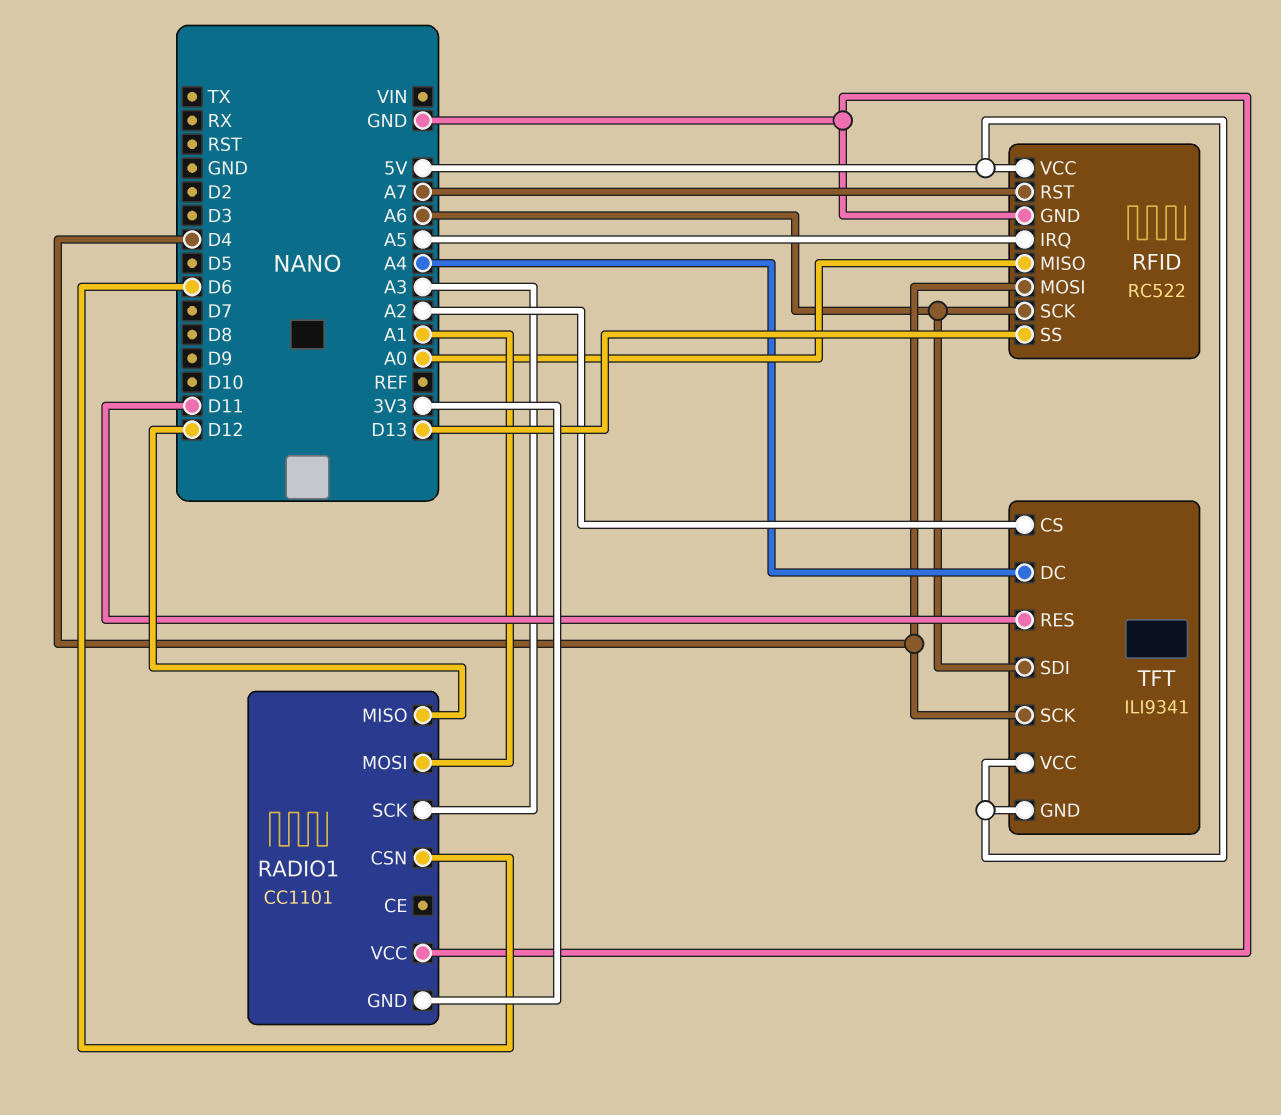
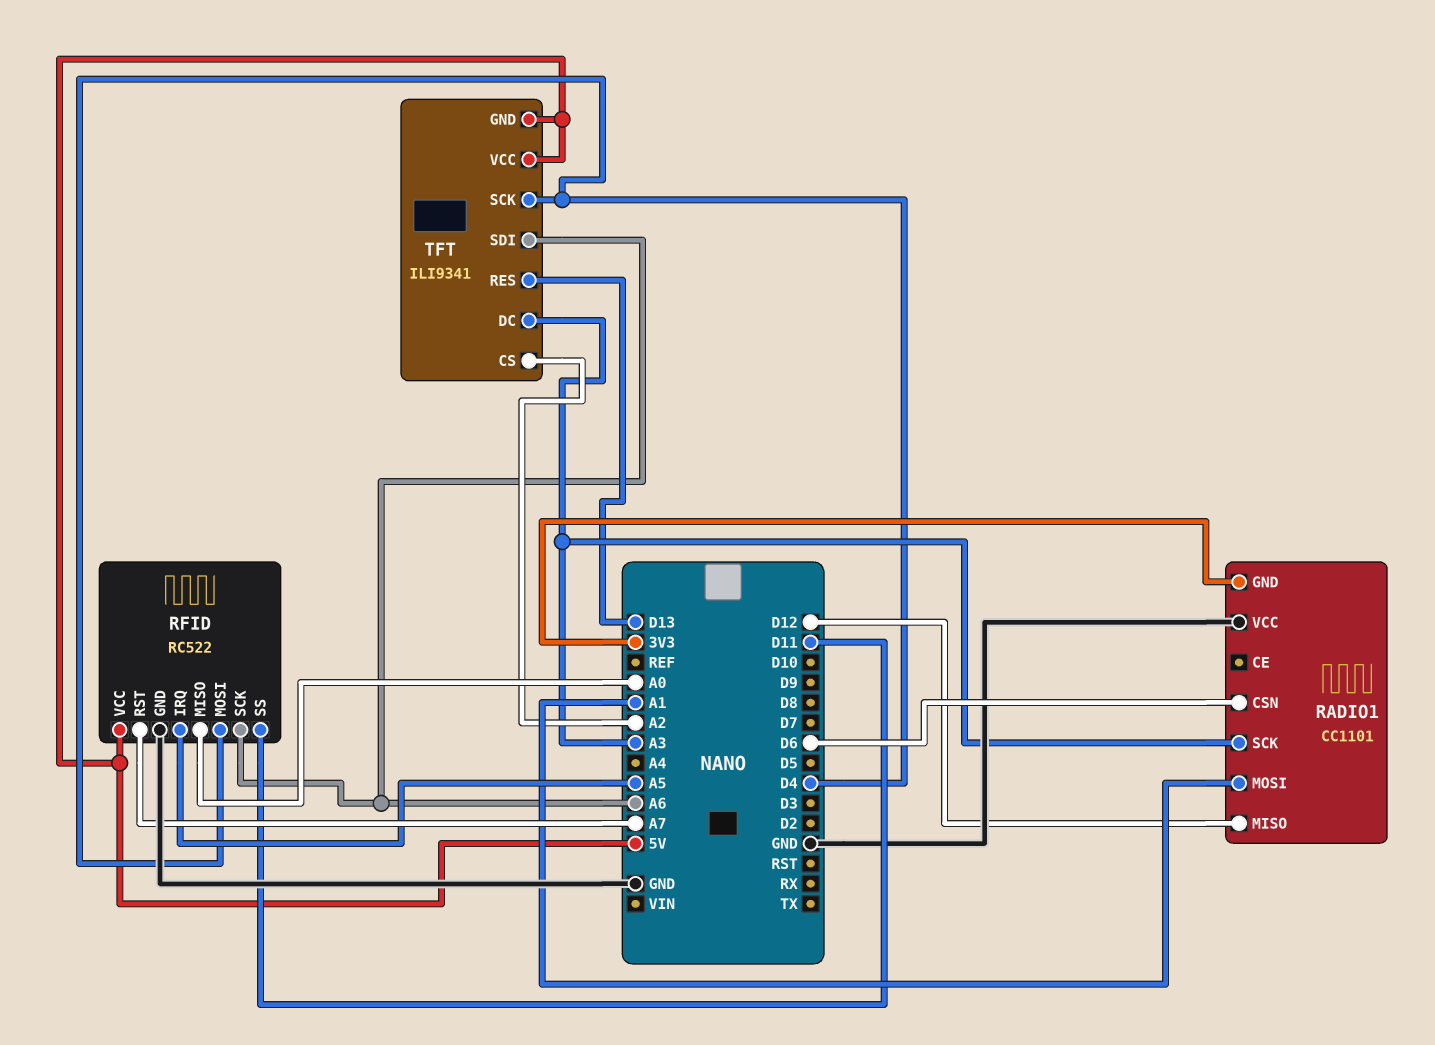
RFID pin SS: D13 -> D11
TFT pin DC: A4 -> A3
TFT pin RES: D11 -> D13

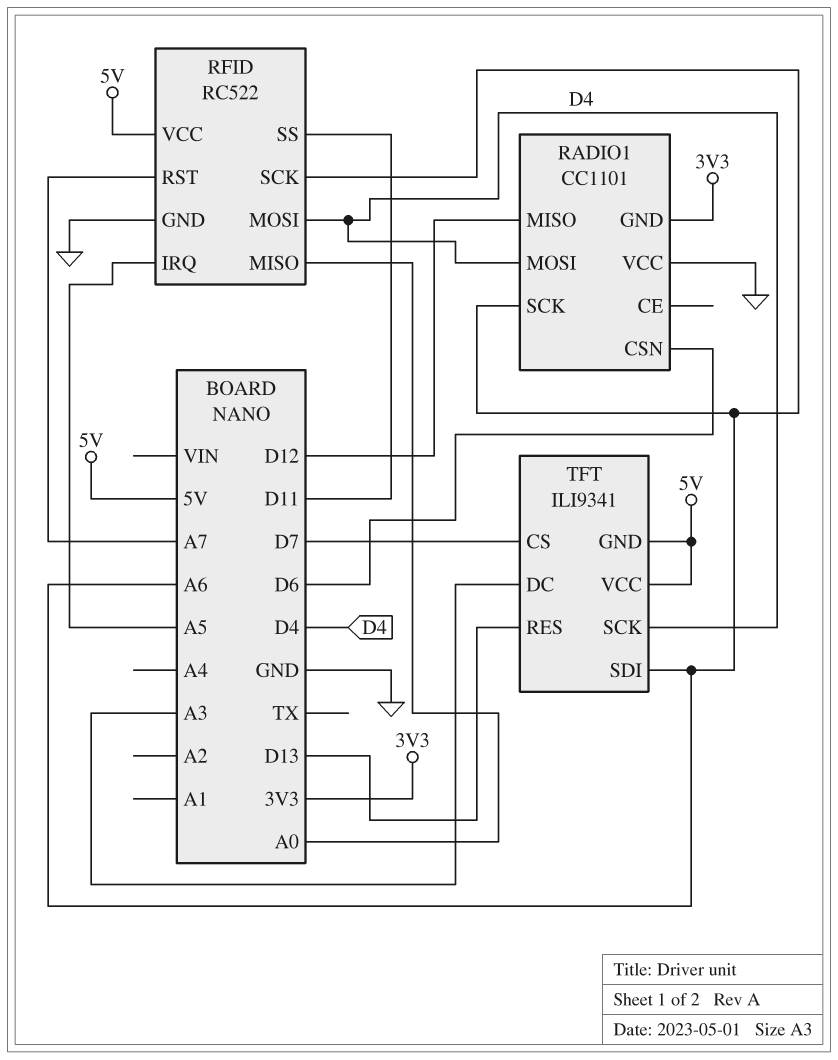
RADIO1 pin MOSI: A1 -> D4
RADIO1 pin SCK: A3 -> A6
TFT pin CS: A2 -> D7

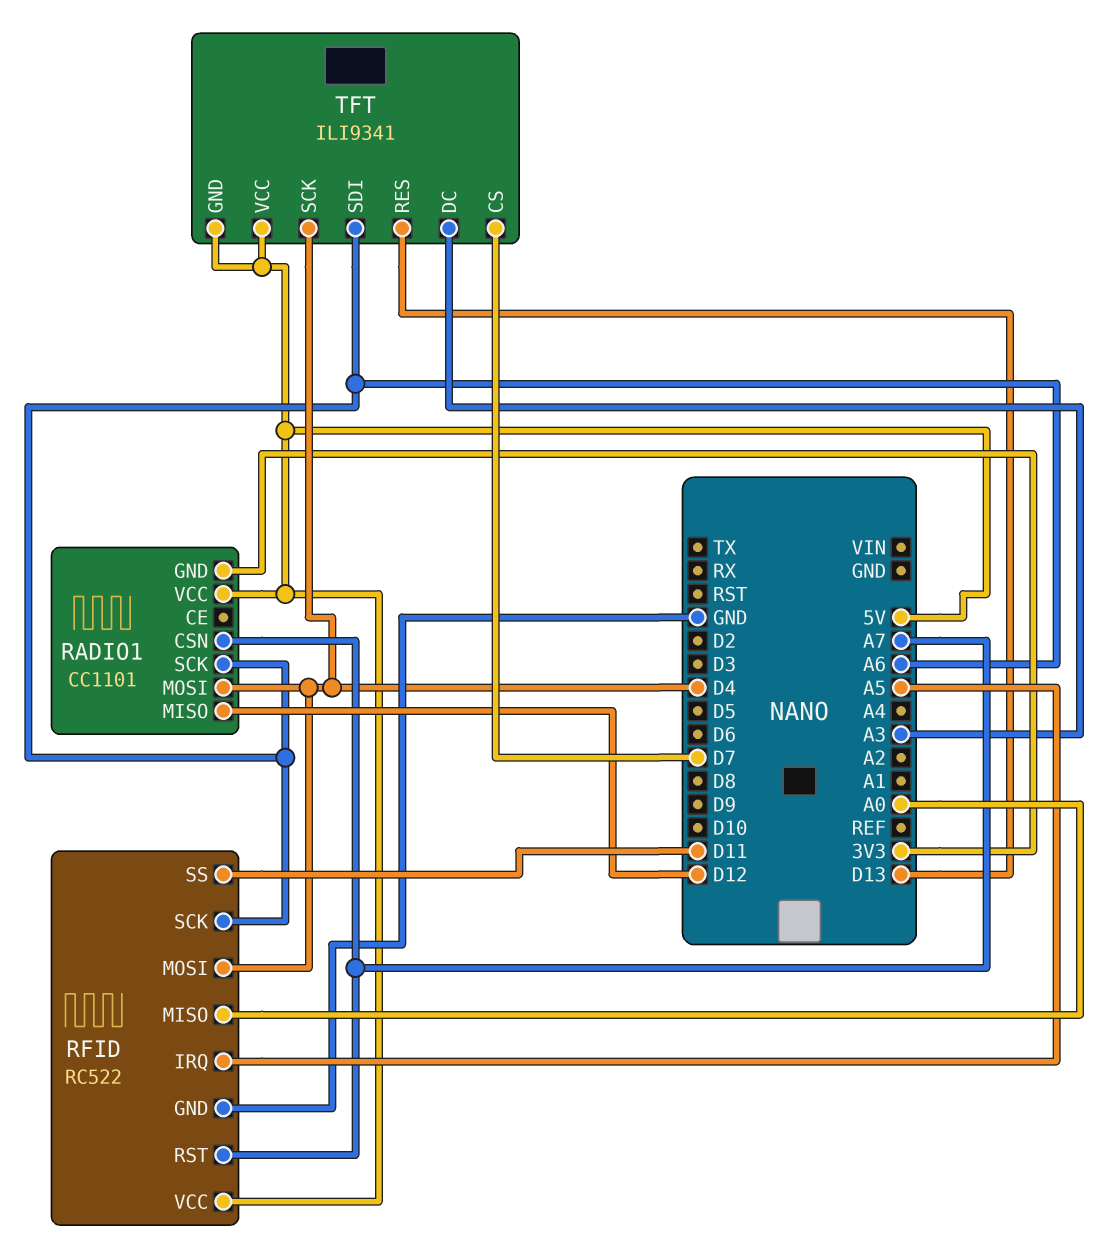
RADIO1 pin CSN: D6 -> A7
RADIO1 pin VCC: GND -> 5V

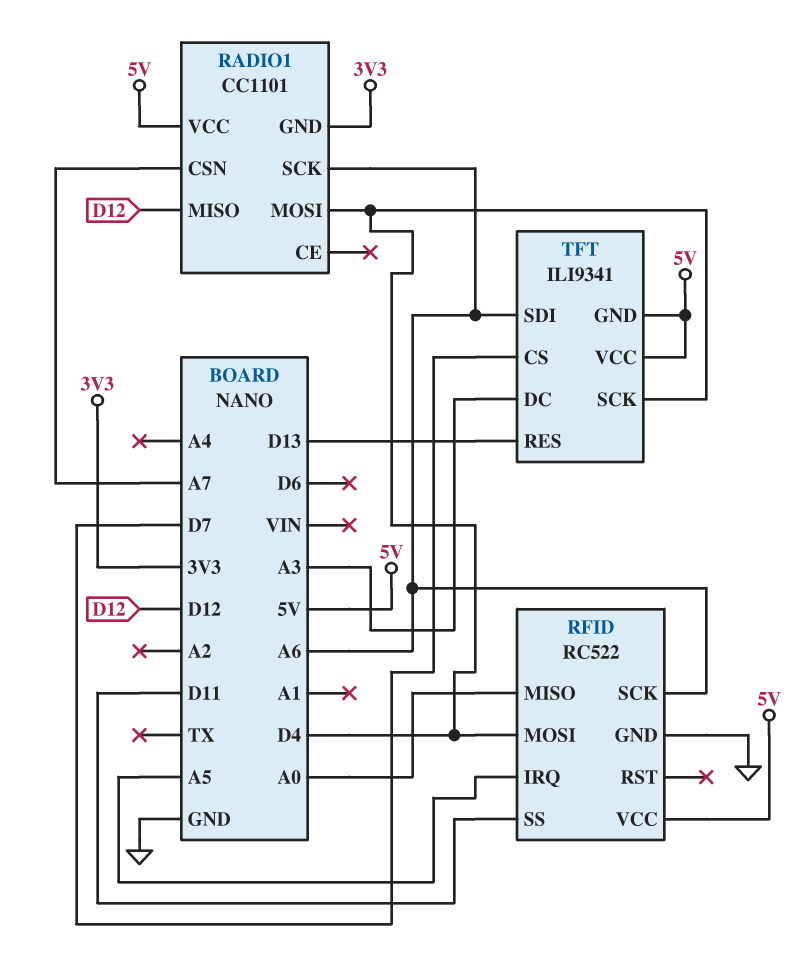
RFID pin RST: A7 -> none

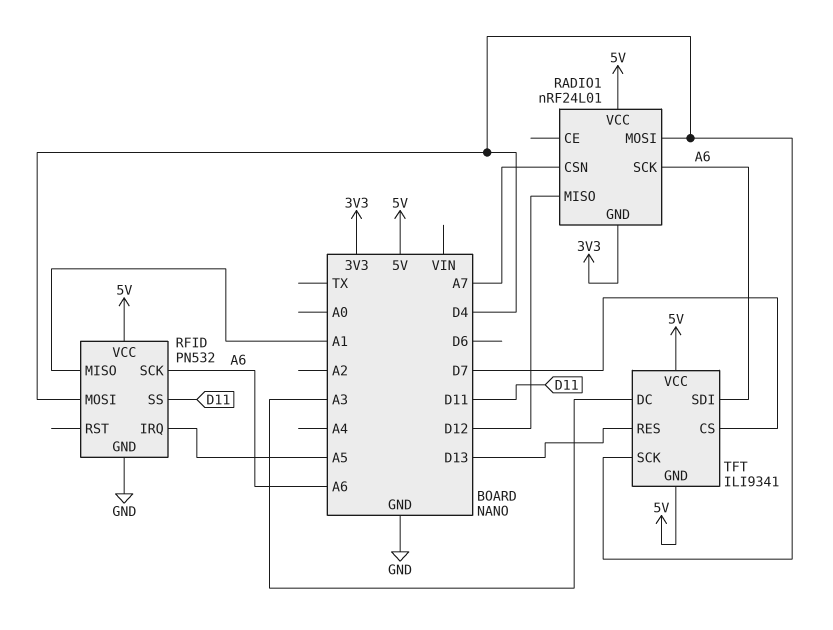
RADIO1: CC1101 -> nRF24L01
RFID: RC522 -> PN532
RFID pin MISO: A0 -> A1

